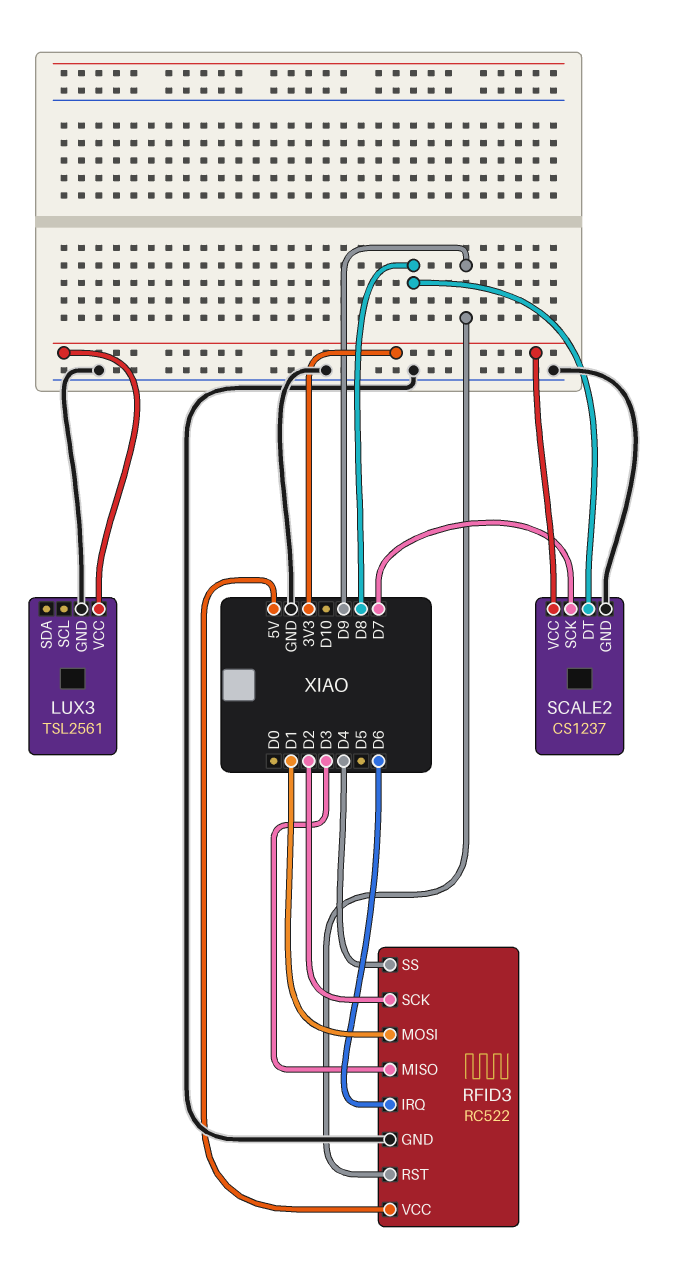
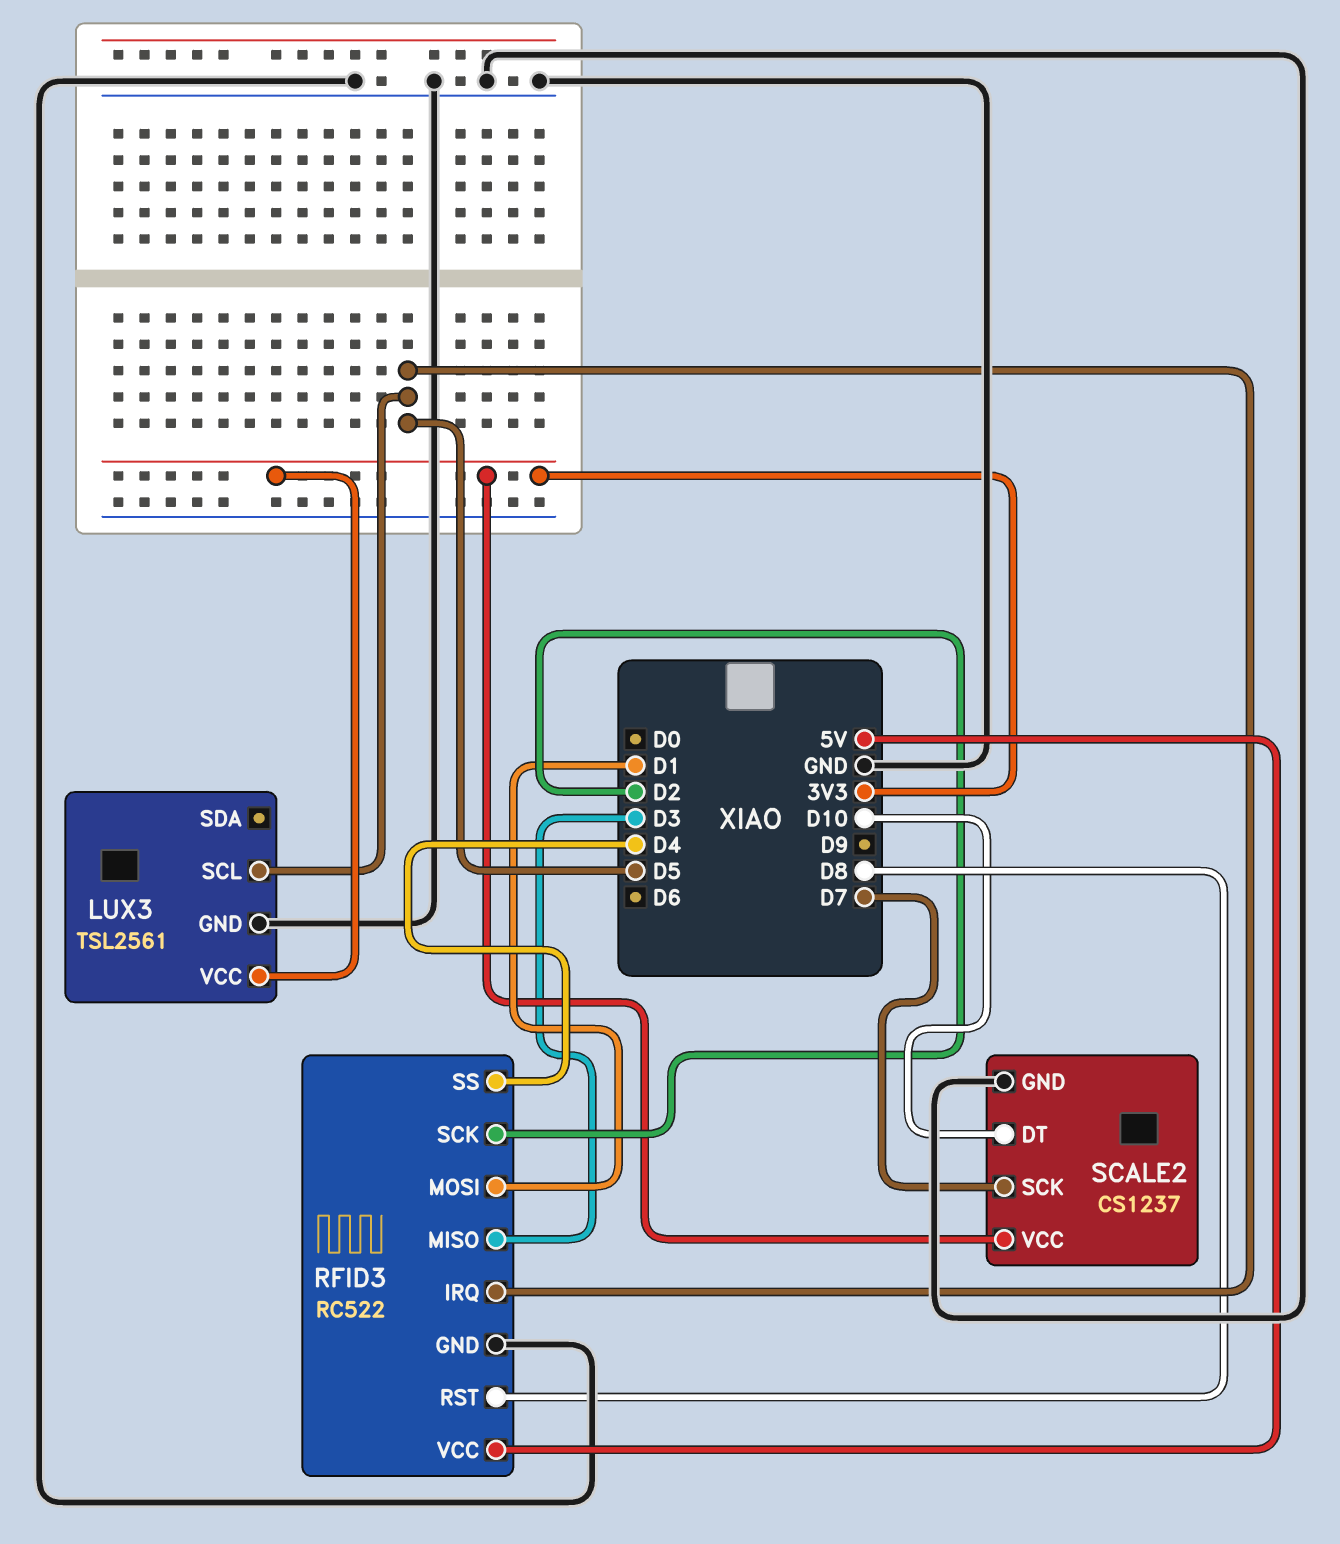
LUX3 pin SCL: none -> D5
RFID3 pin IRQ: D6 -> D5
RFID3 pin RST: D9 -> D8
SCALE2 pin DT: D8 -> D10

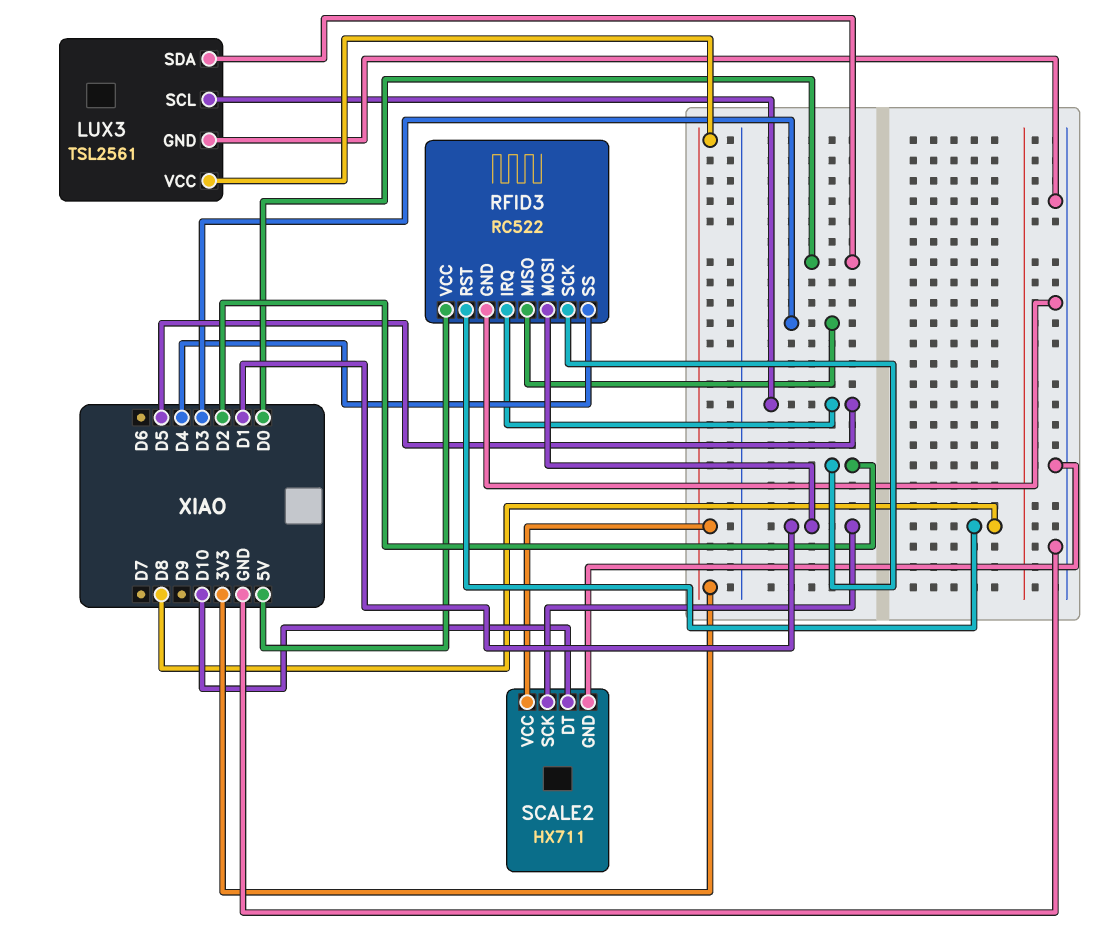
LUX3 pin SDA: none -> D0
SCALE2: CS1237 -> HX711
SCALE2 pin SCK: D7 -> D1

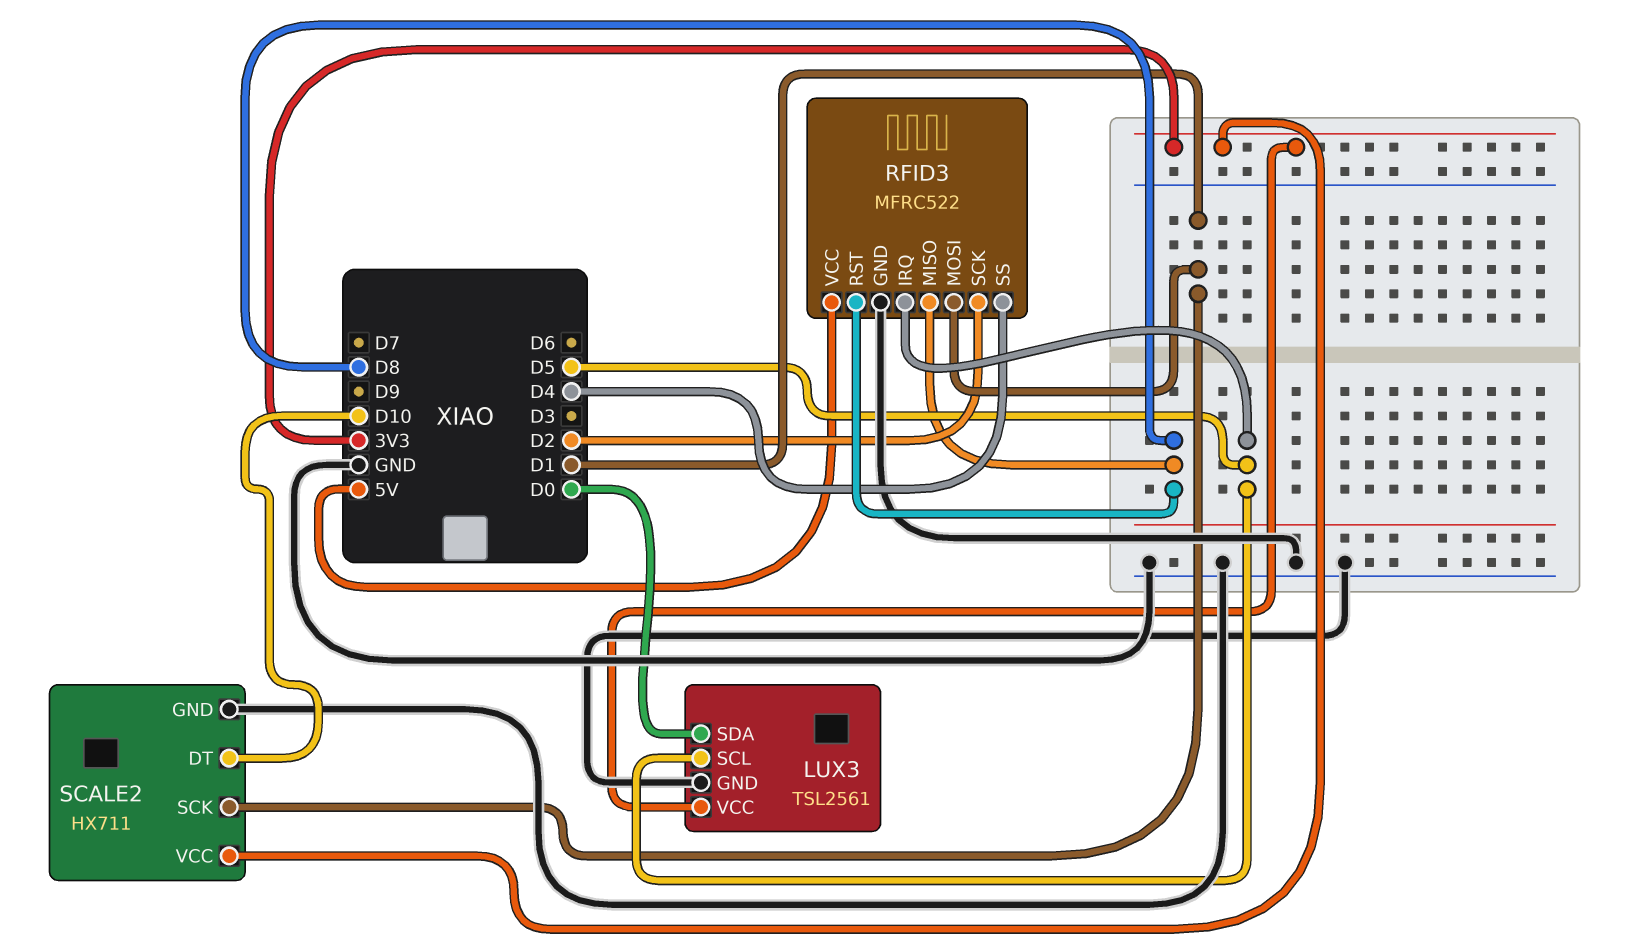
RFID3: RC522 -> MFRC522
RFID3 pin MISO: D3 -> D8

